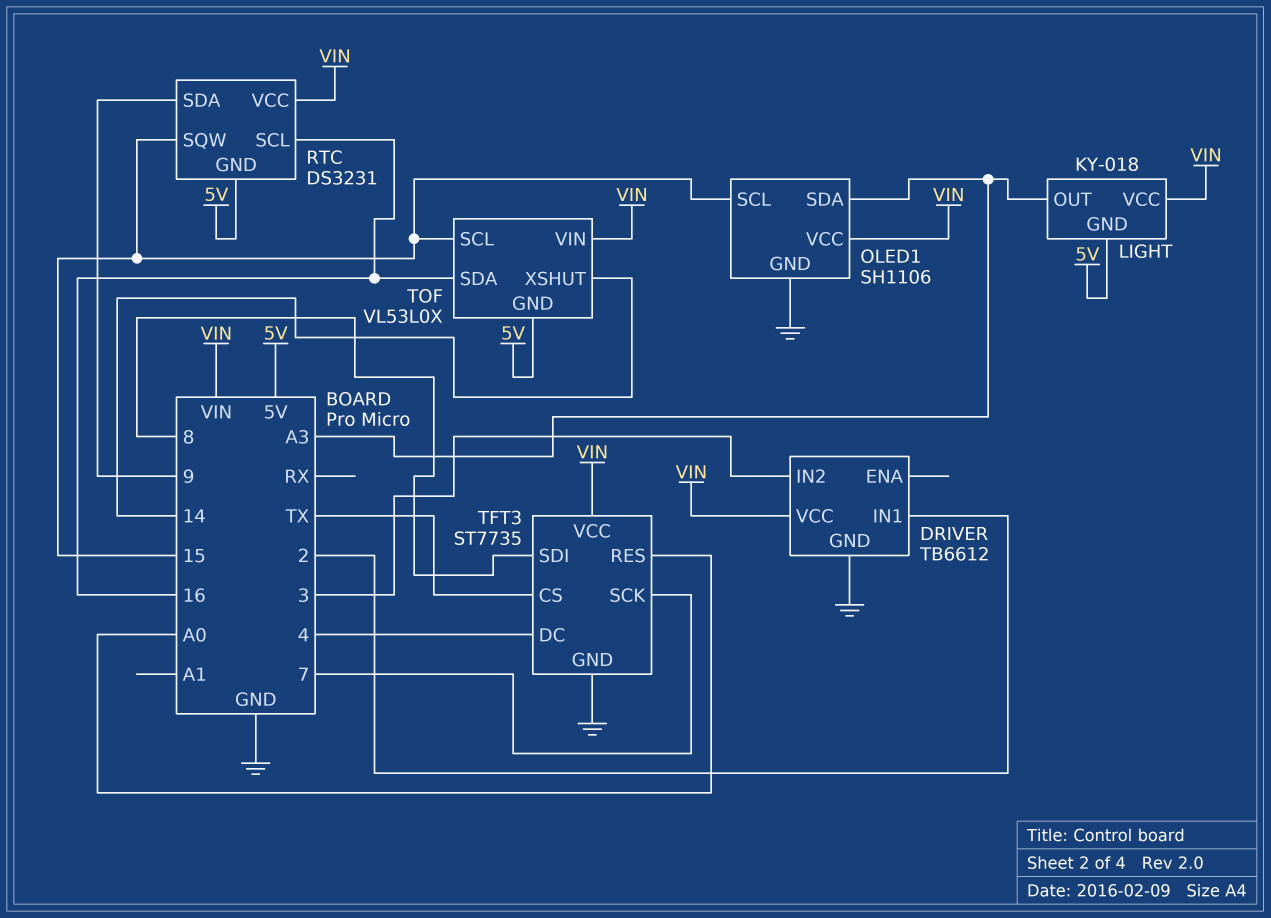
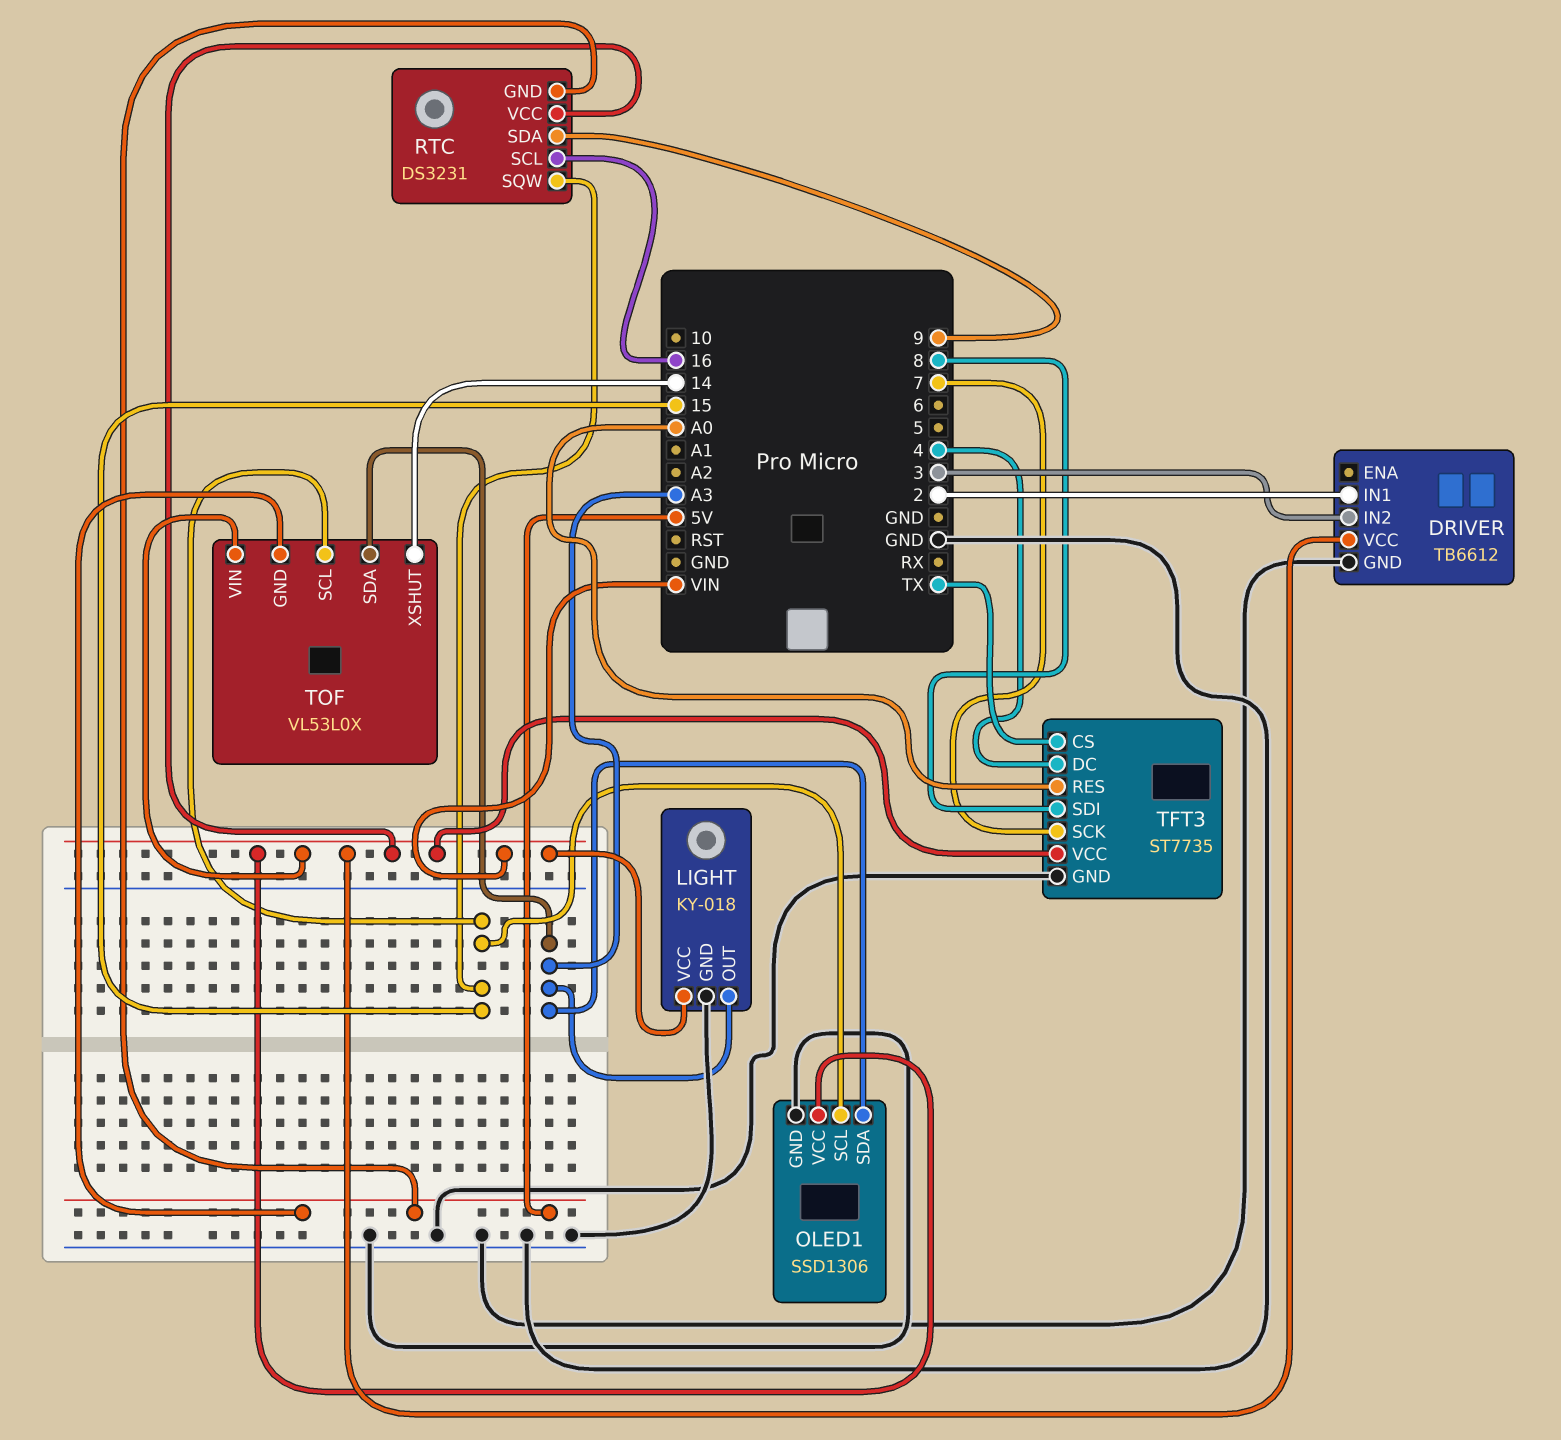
LIGHT pin GND: 5V -> GND
OLED1: SH1106 -> SSD1306
TOF pin SDA: 16 -> A3

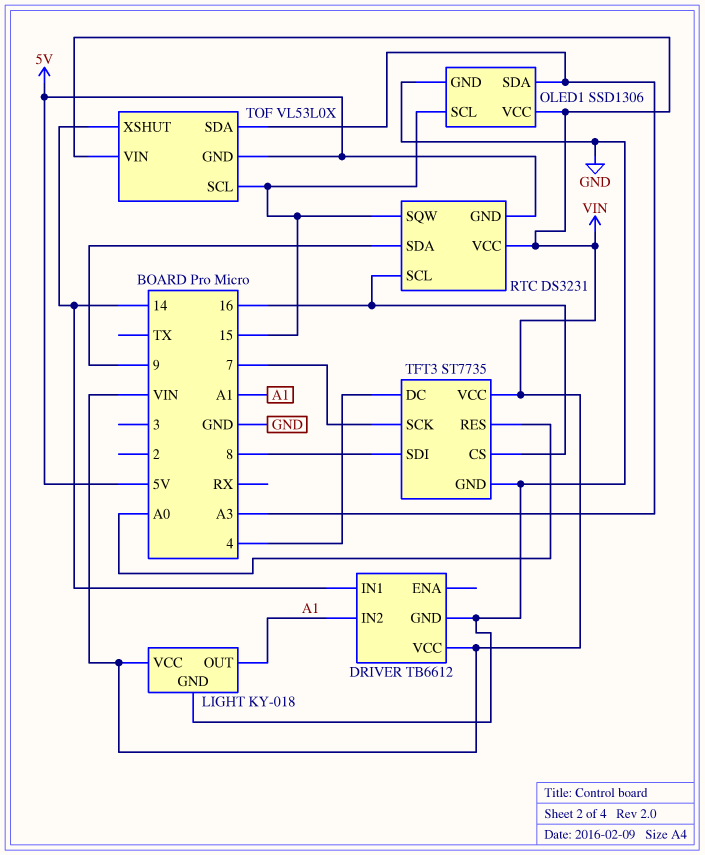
DRIVER pin IN1: 2 -> 14
DRIVER pin IN2: 3 -> A1
LIGHT pin OUT: A3 -> A1
TFT3 pin CS: TX -> 16

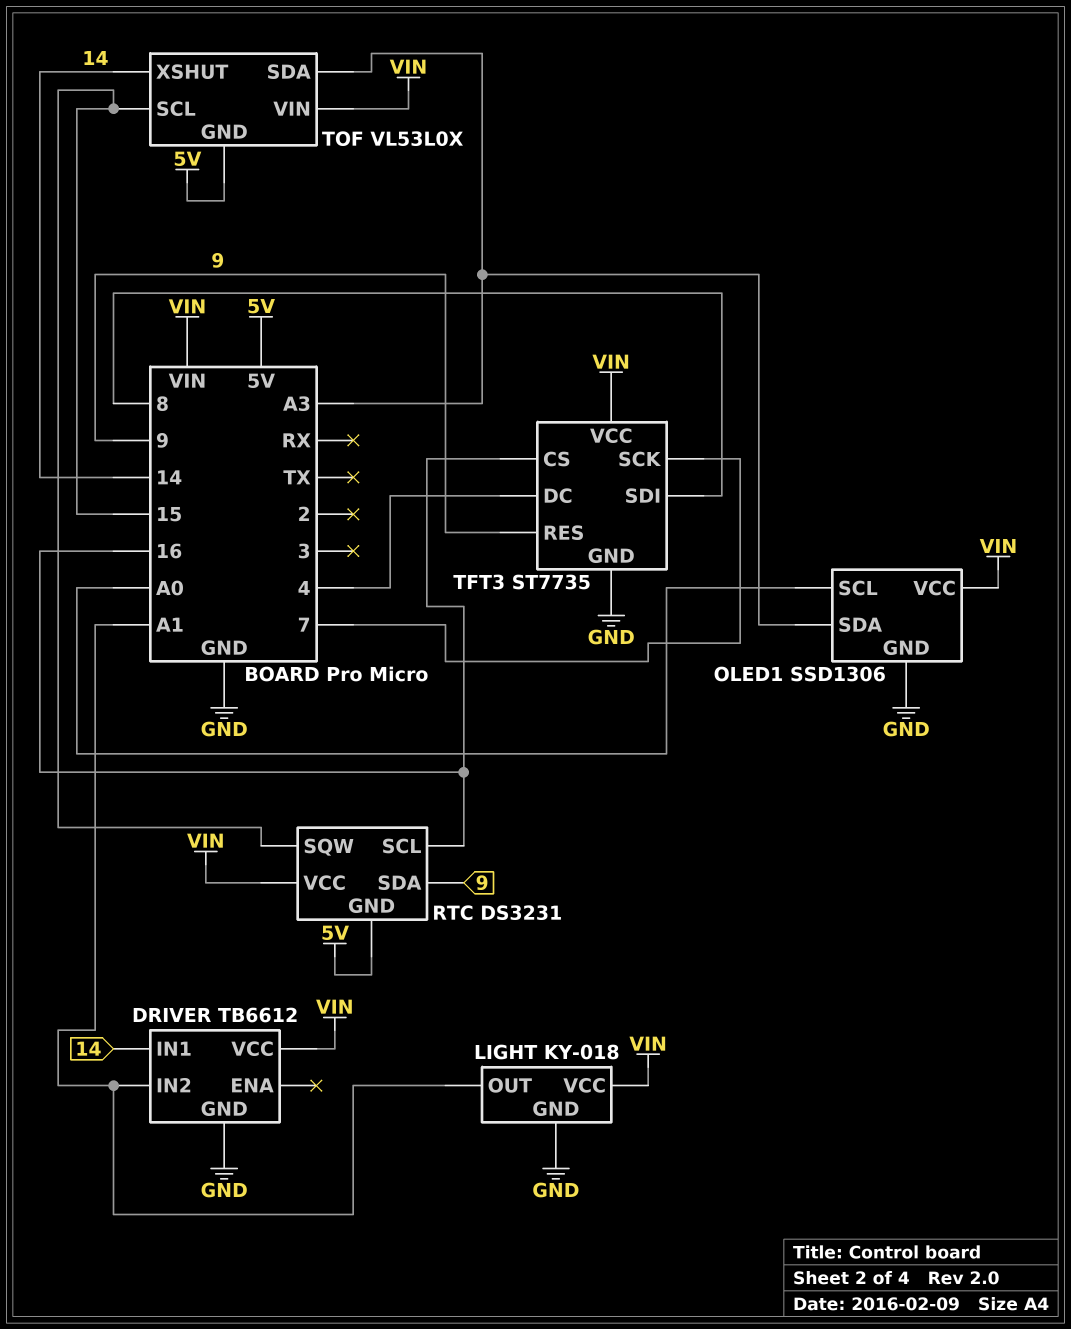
OLED1 pin SCL: 15 -> A0
TFT3 pin RES: A0 -> 9

